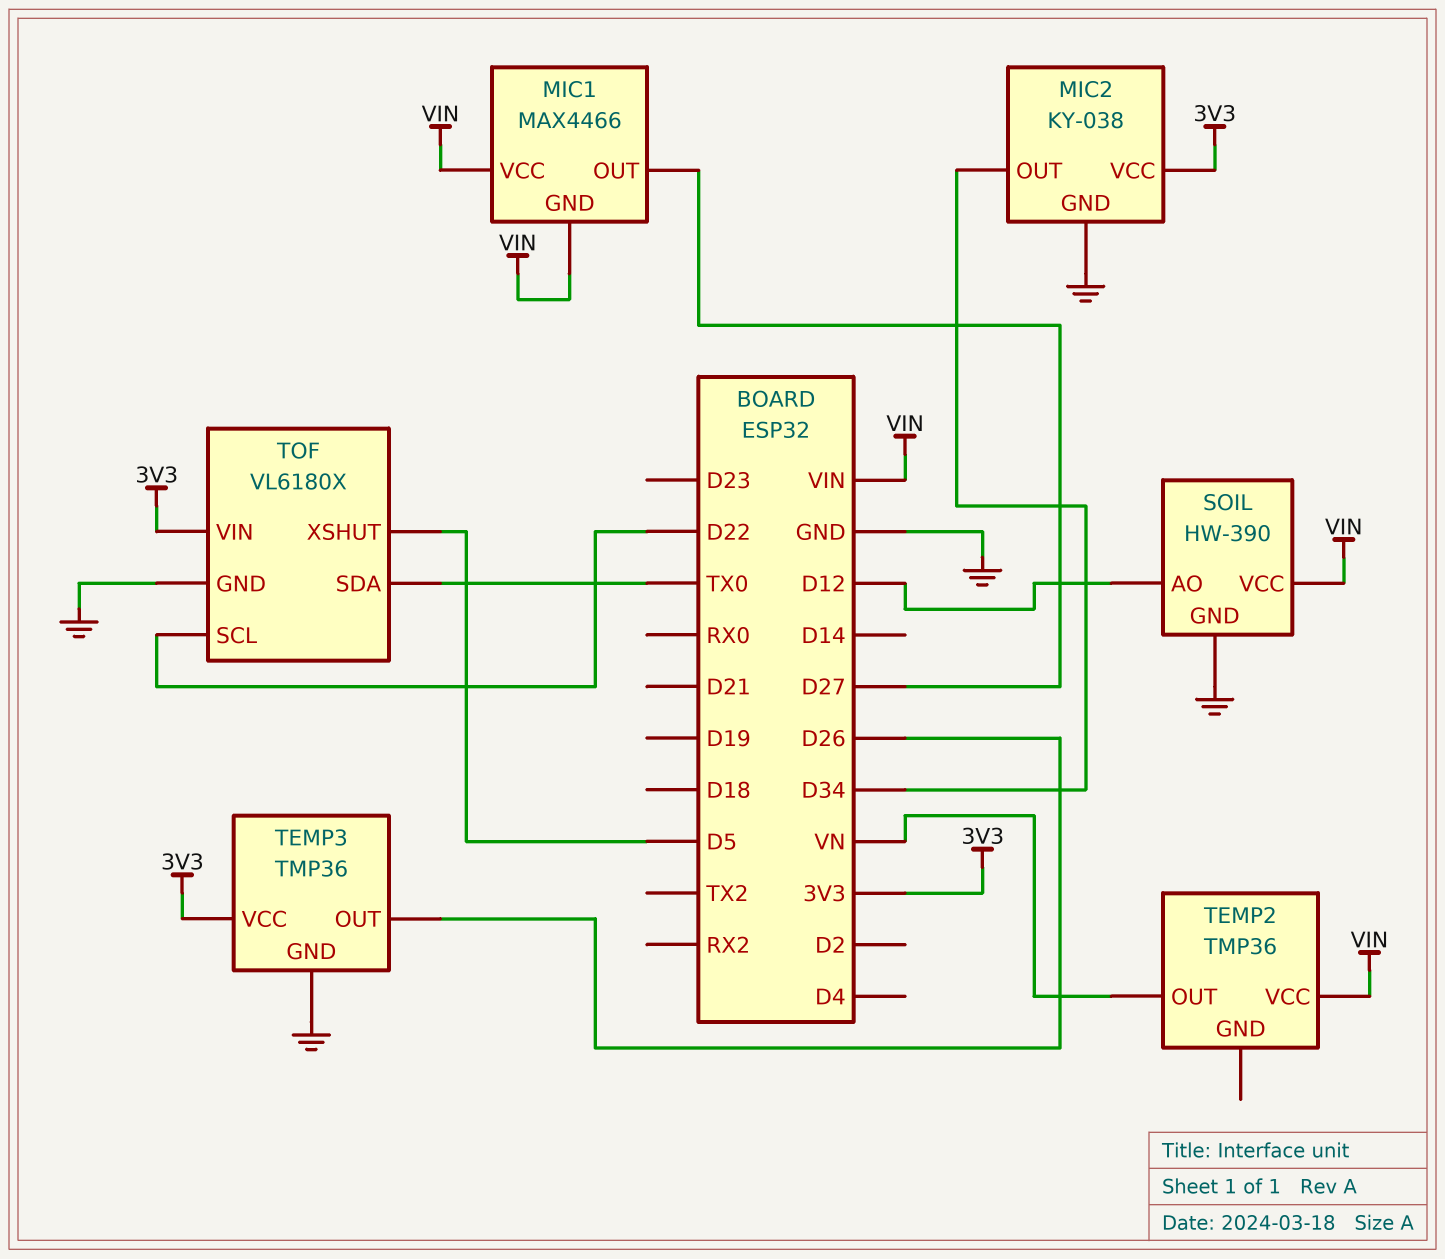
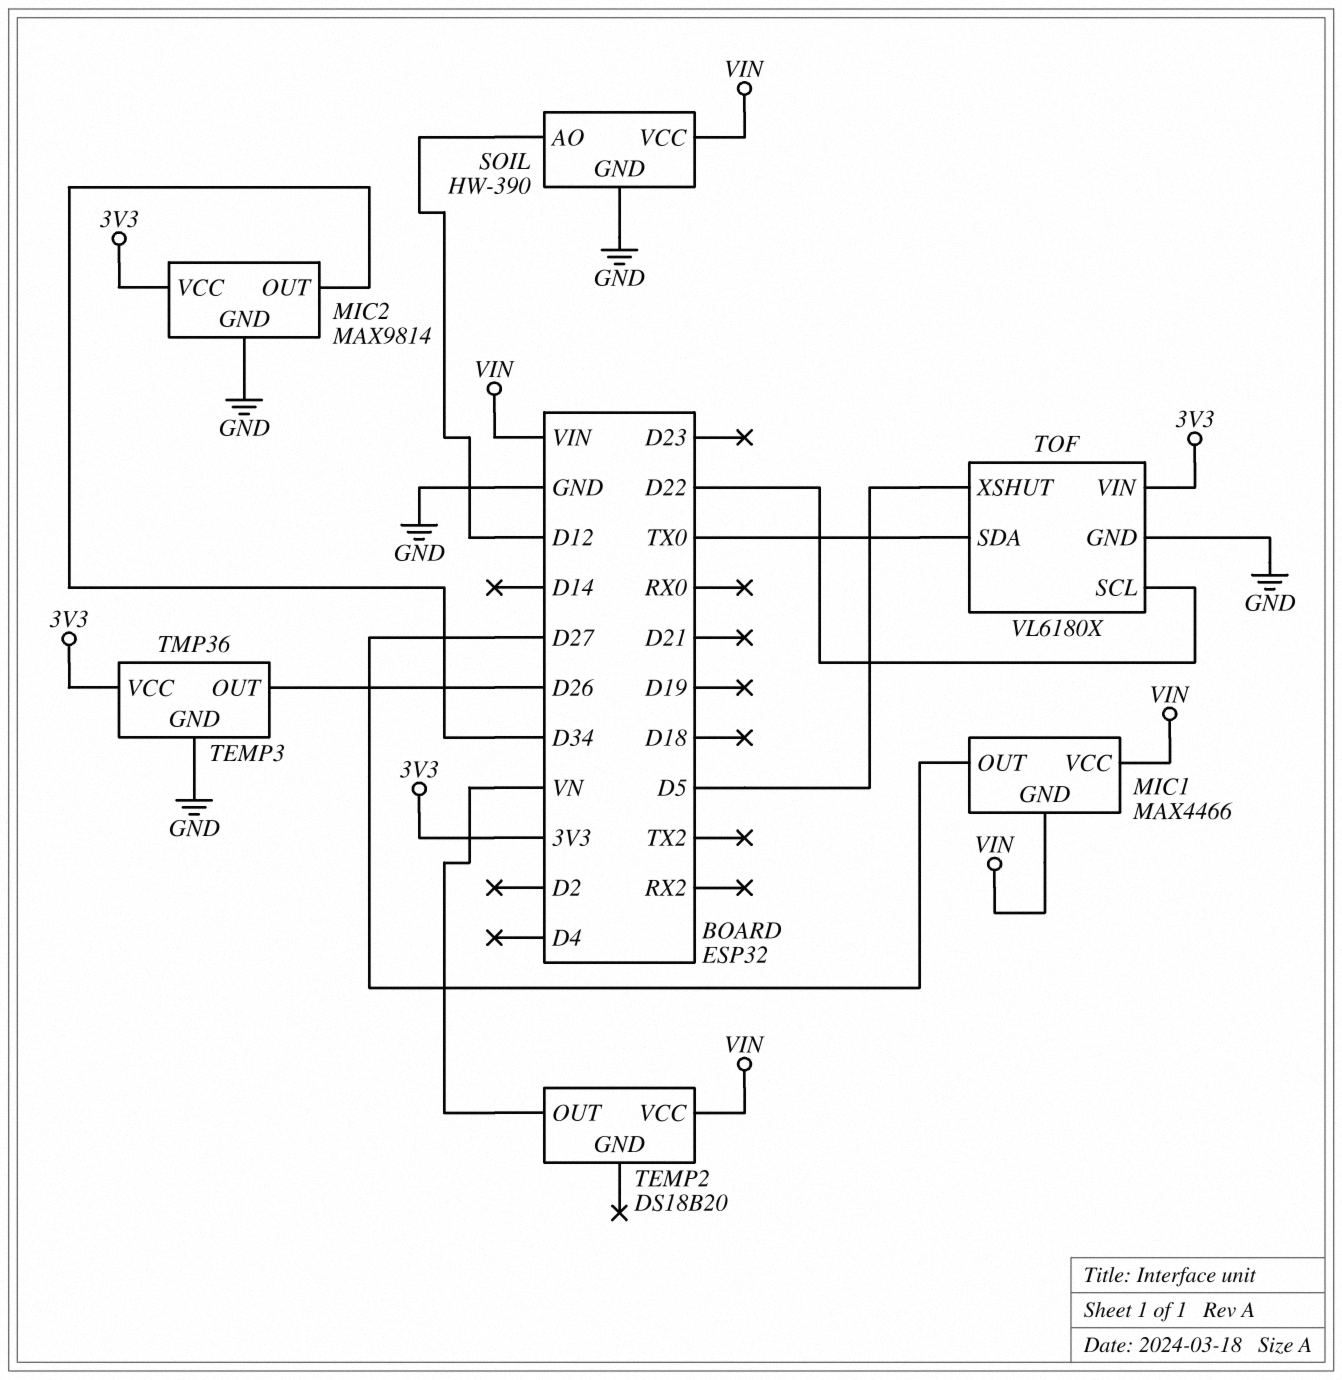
MIC2: KY-038 -> MAX9814
TEMP2: TMP36 -> DS18B20

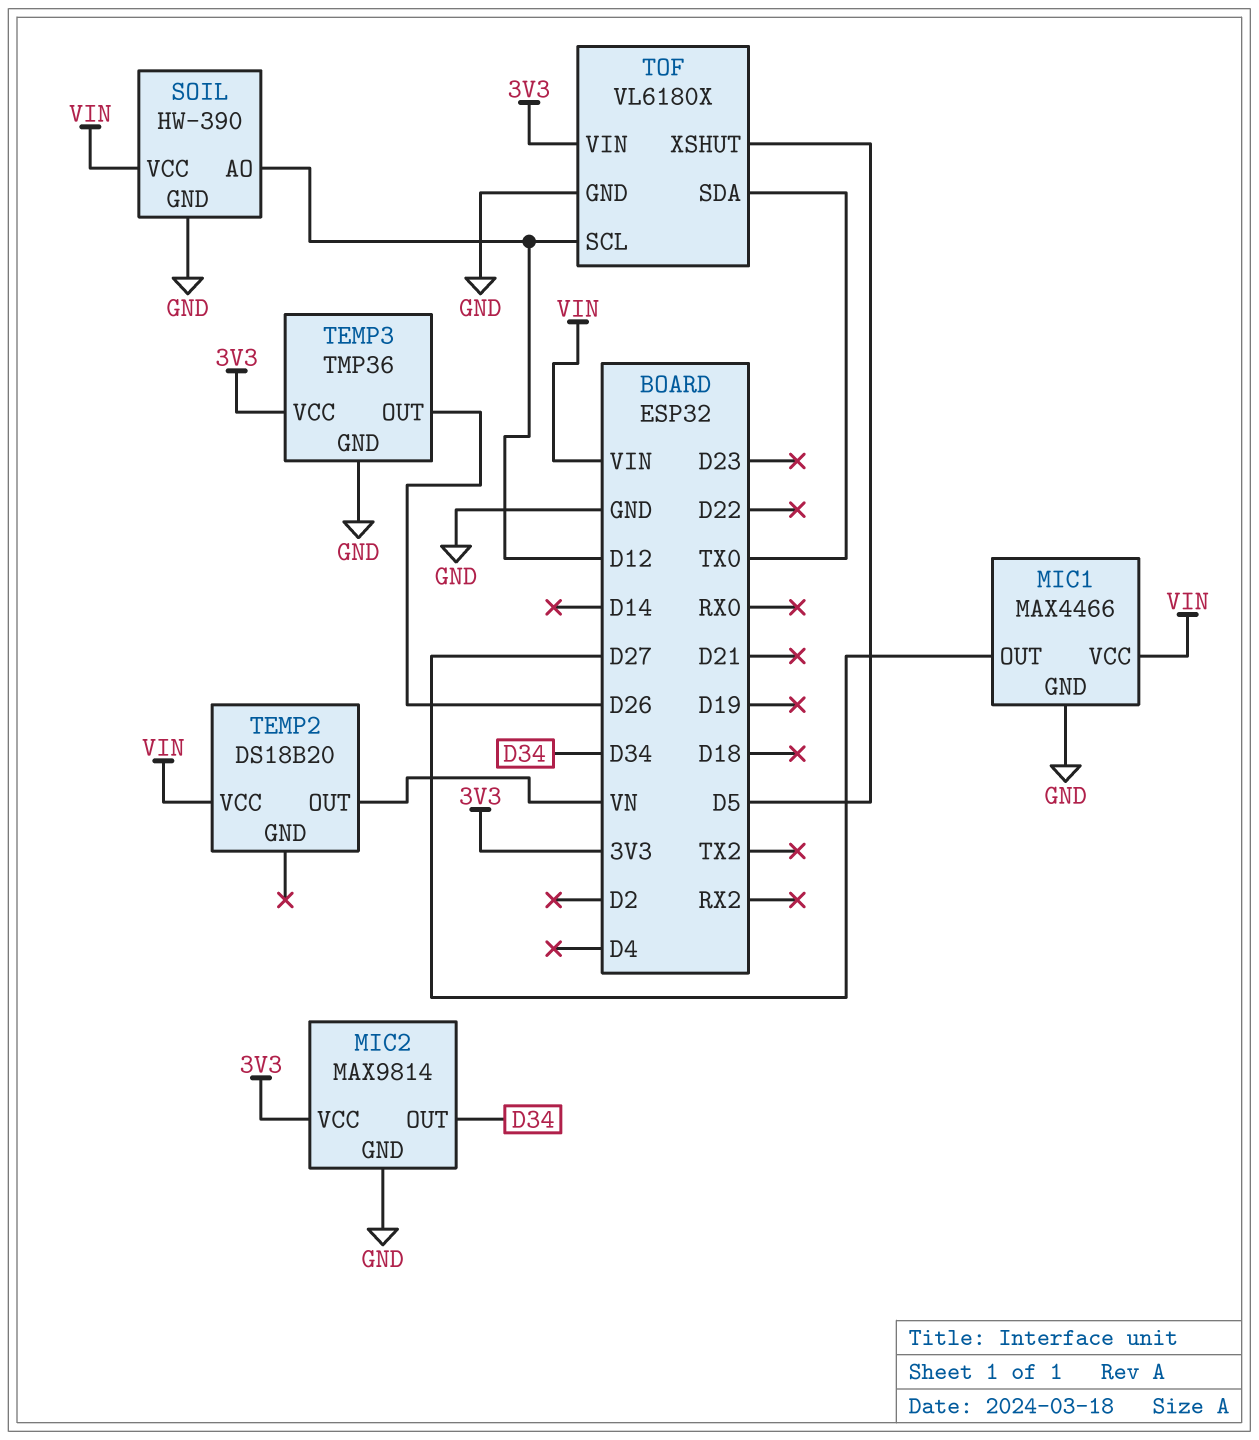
MIC1 pin GND: VIN -> GND
TOF pin SCL: D22 -> D12

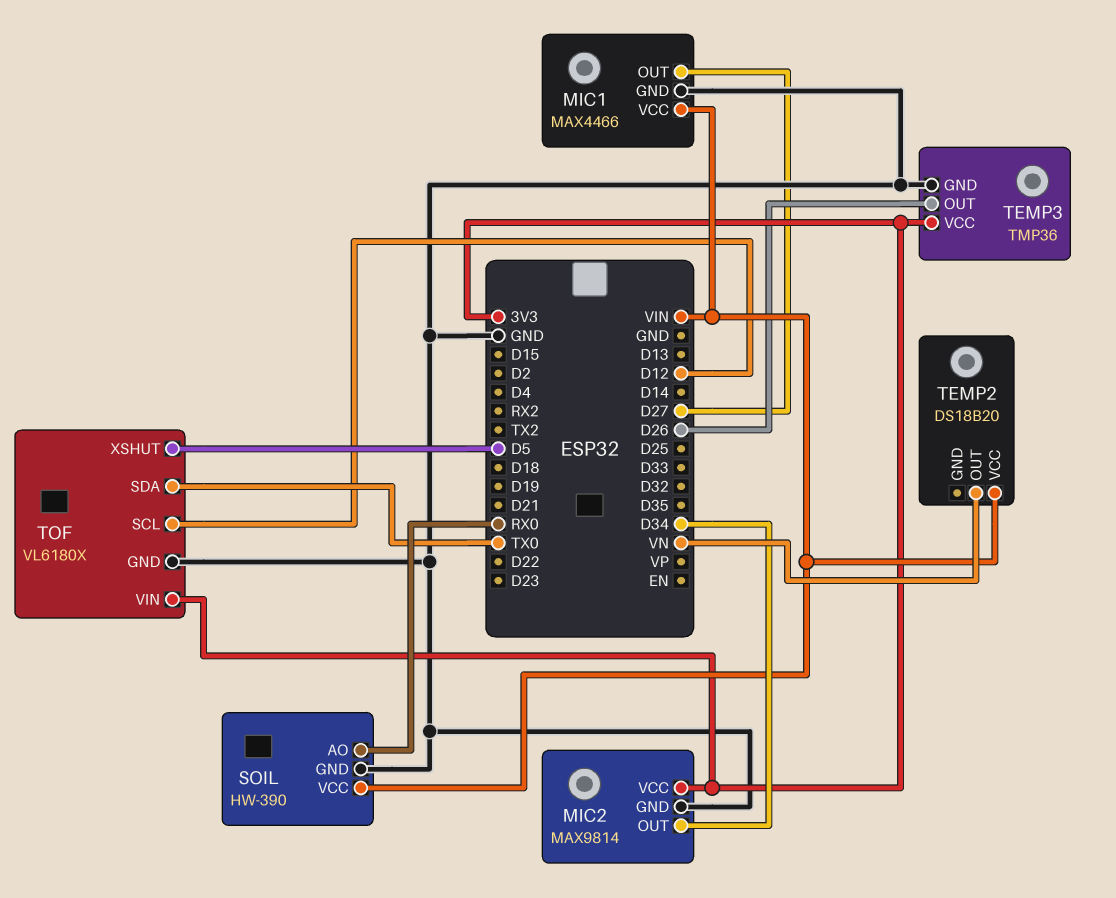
SOIL pin AO: D12 -> RX0

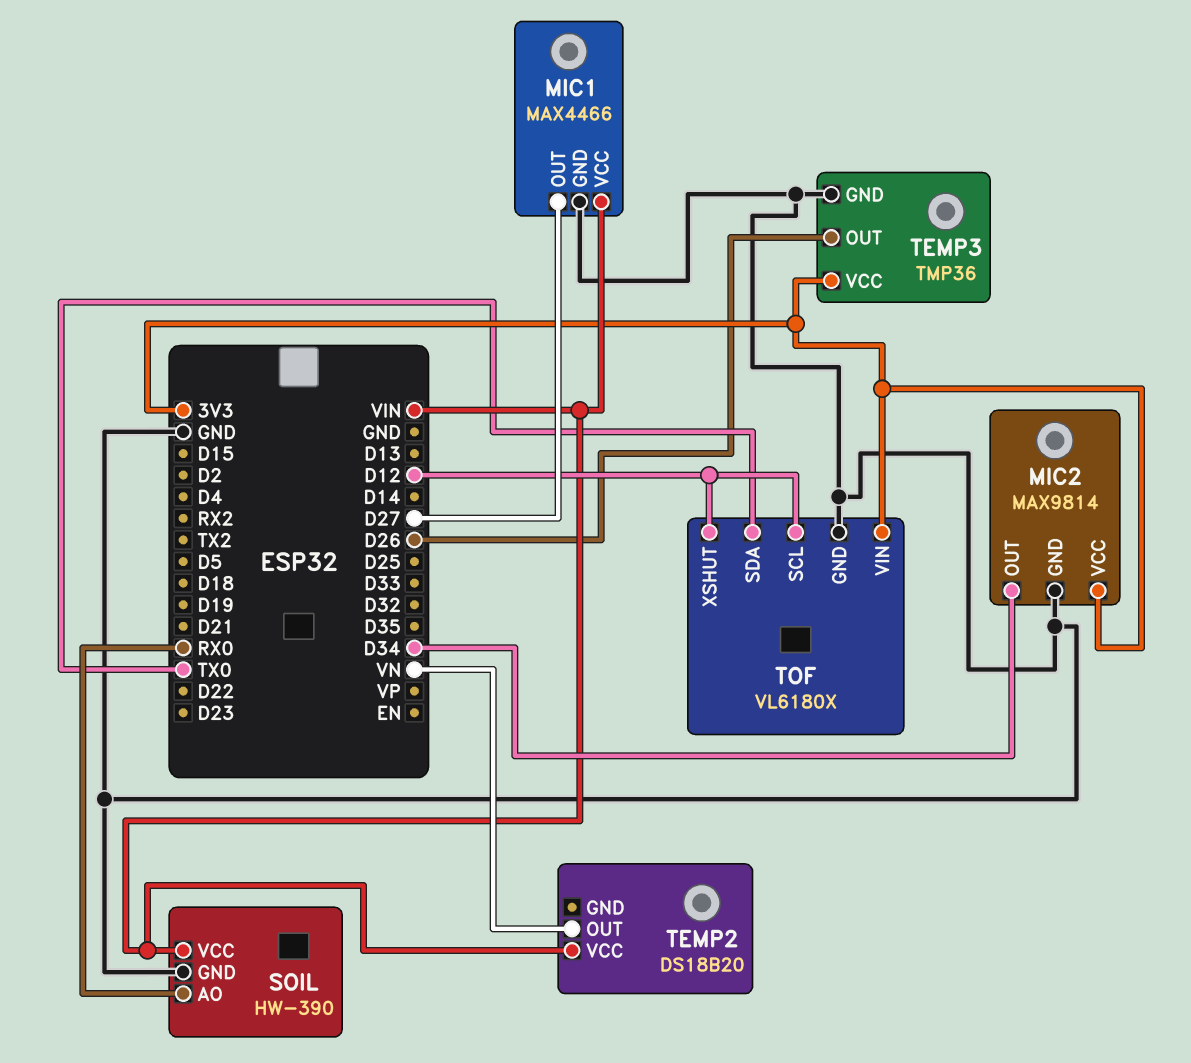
TOF pin XSHUT: D5 -> D12

